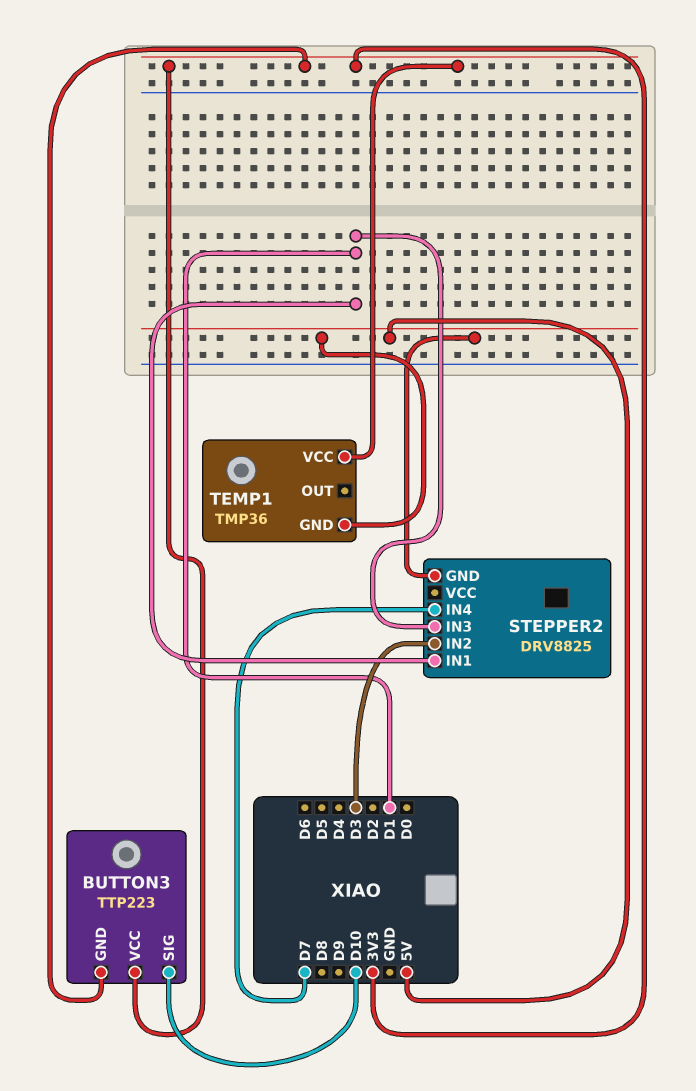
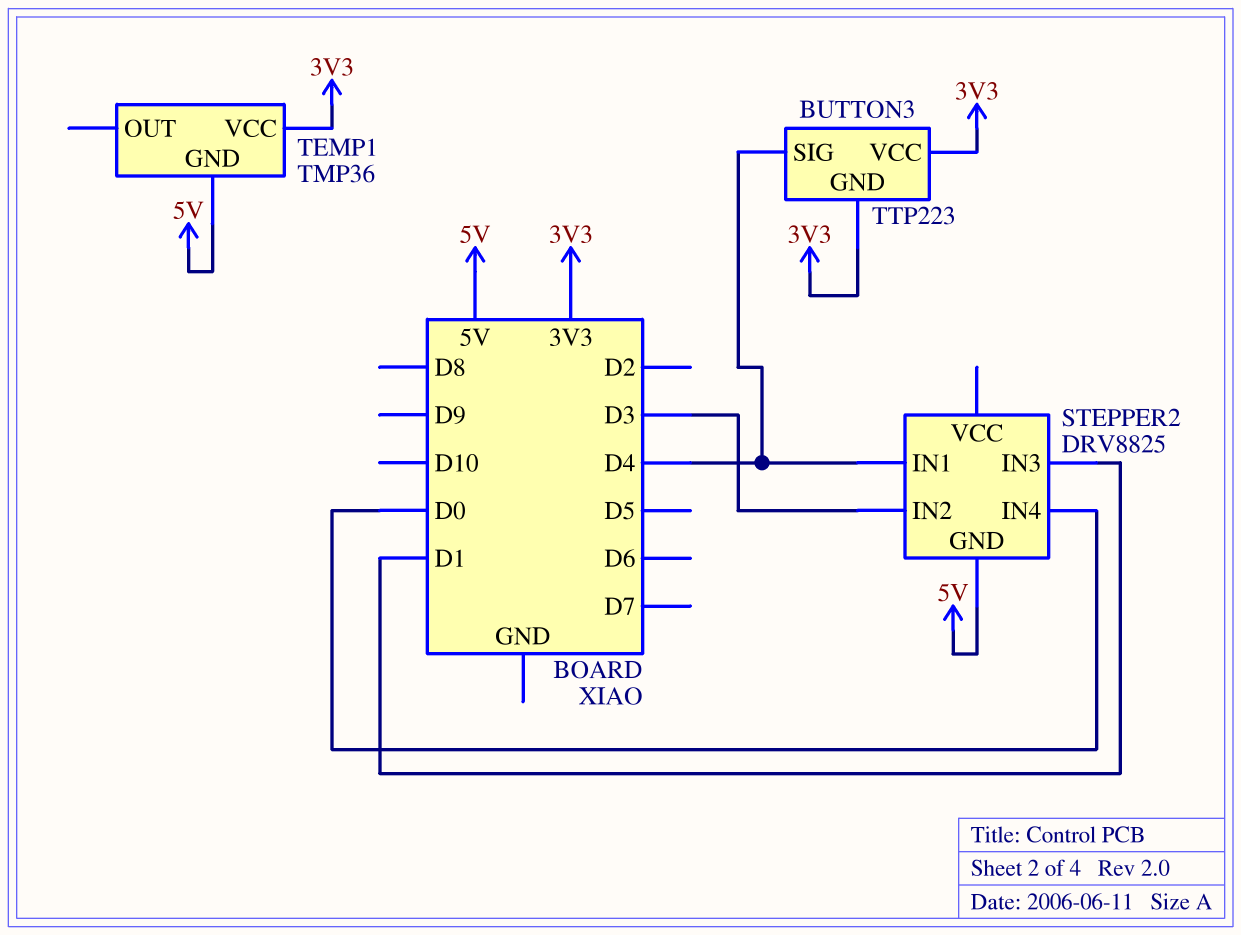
BUTTON3 pin SIG: D10 -> D4
STEPPER2 pin IN1: D1 -> D4
STEPPER2 pin IN4: D7 -> D0

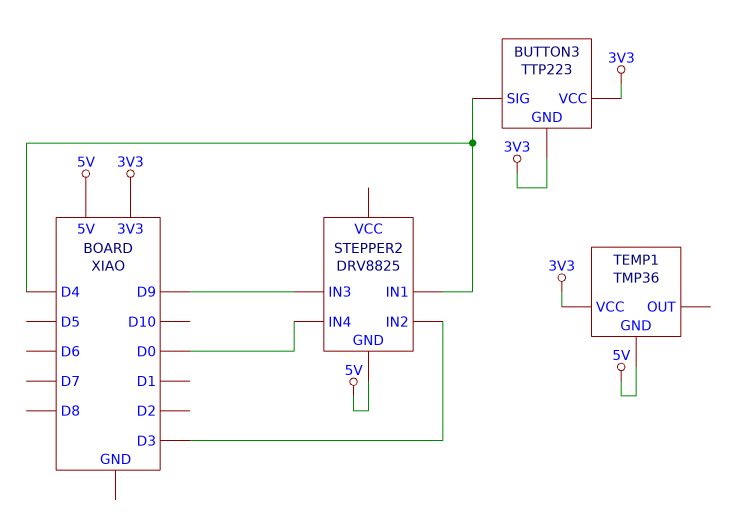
STEPPER2 pin IN3: D1 -> D9

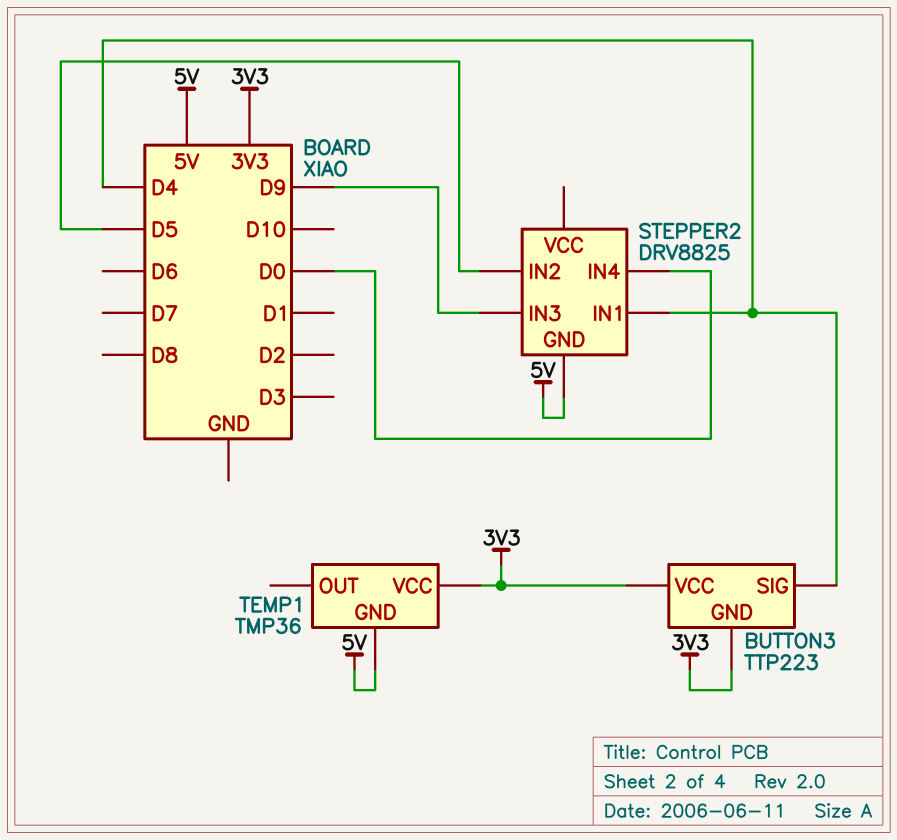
STEPPER2 pin IN2: D3 -> D5

